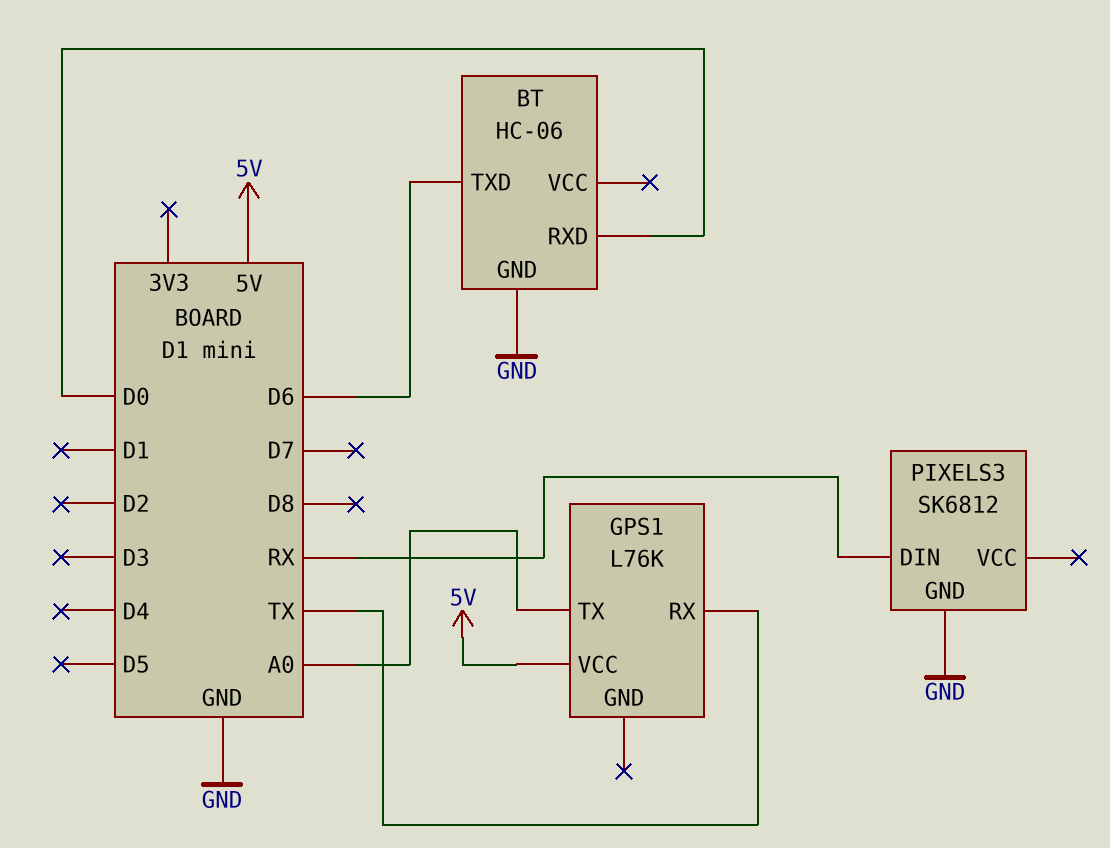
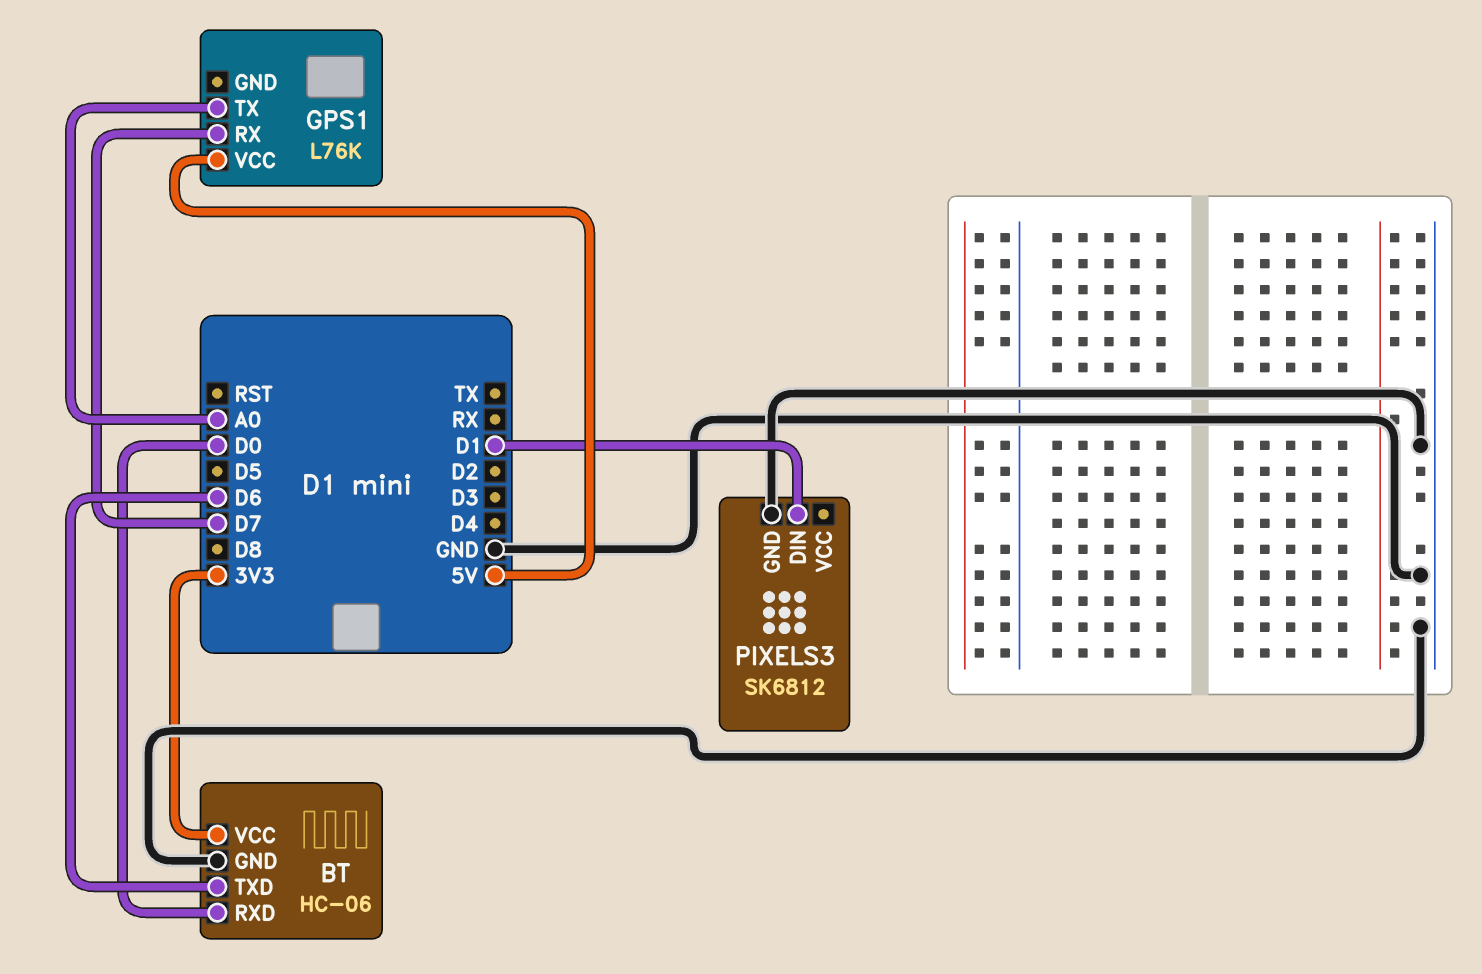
BT pin VCC: none -> 3V3
GPS1 pin RX: TX -> D7
PIXELS3 pin DIN: RX -> D1

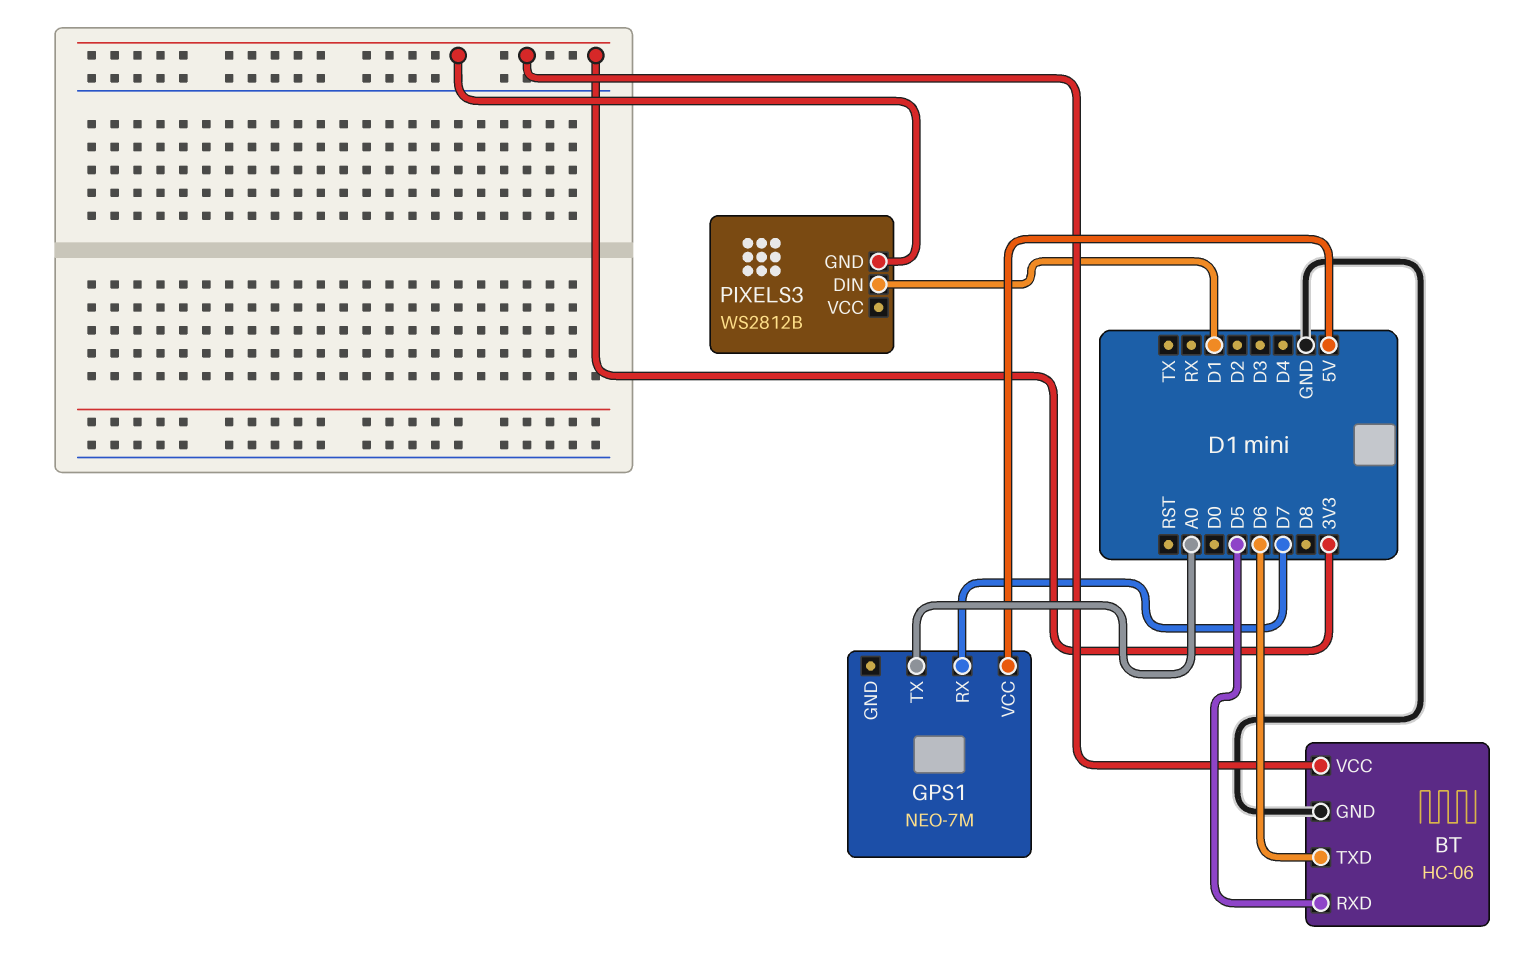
BT pin RXD: D0 -> D5
GPS1: L76K -> NEO-7M
PIXELS3: SK6812 -> WS2812B
PIXELS3 pin GND: GND -> 3V3

